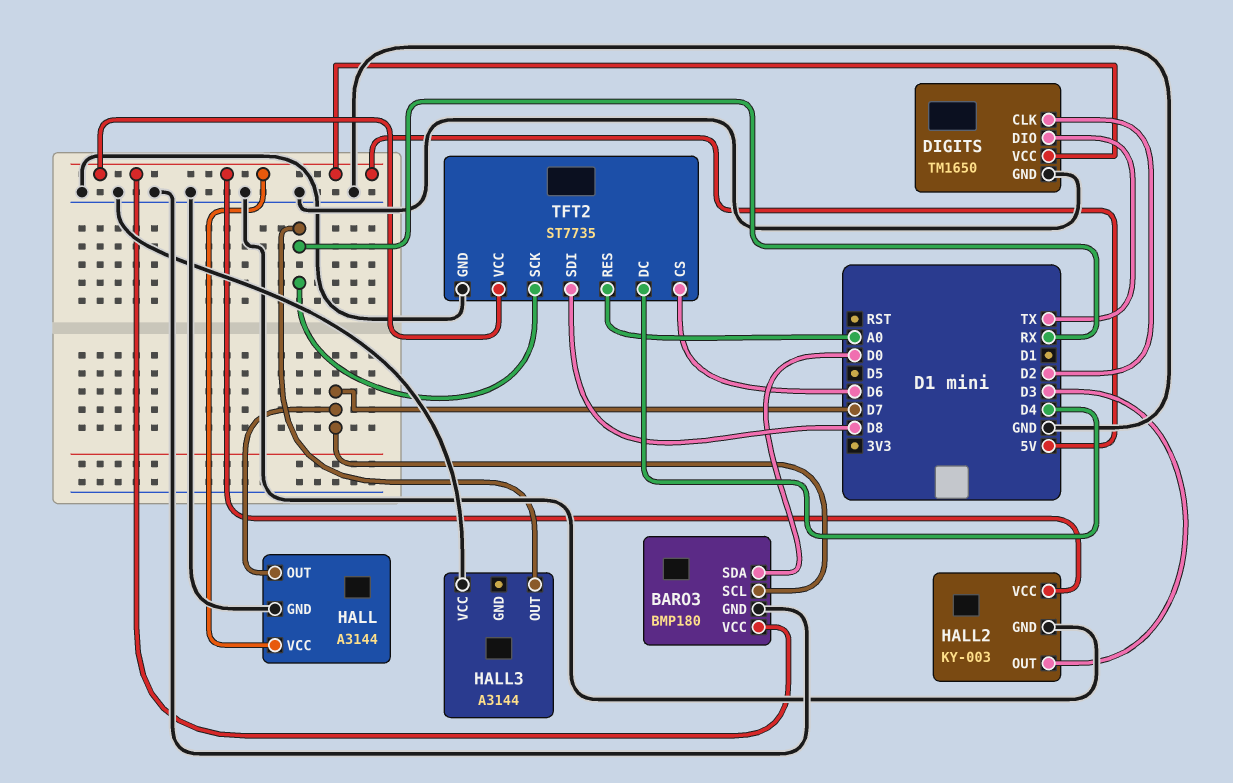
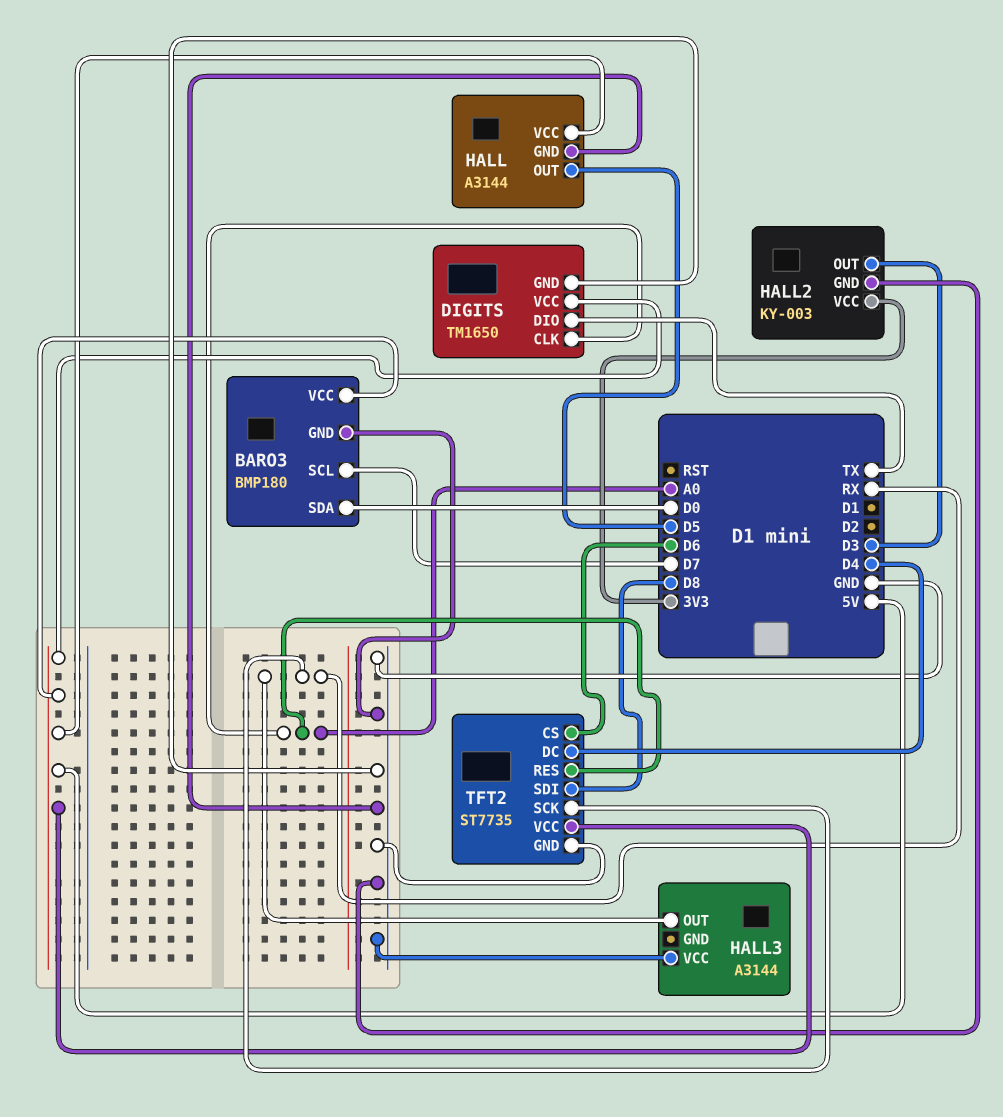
DIGITS pin CLK: D2 -> A0
HALL pin OUT: D7 -> D5
HALL2 pin VCC: 5V -> 3V3

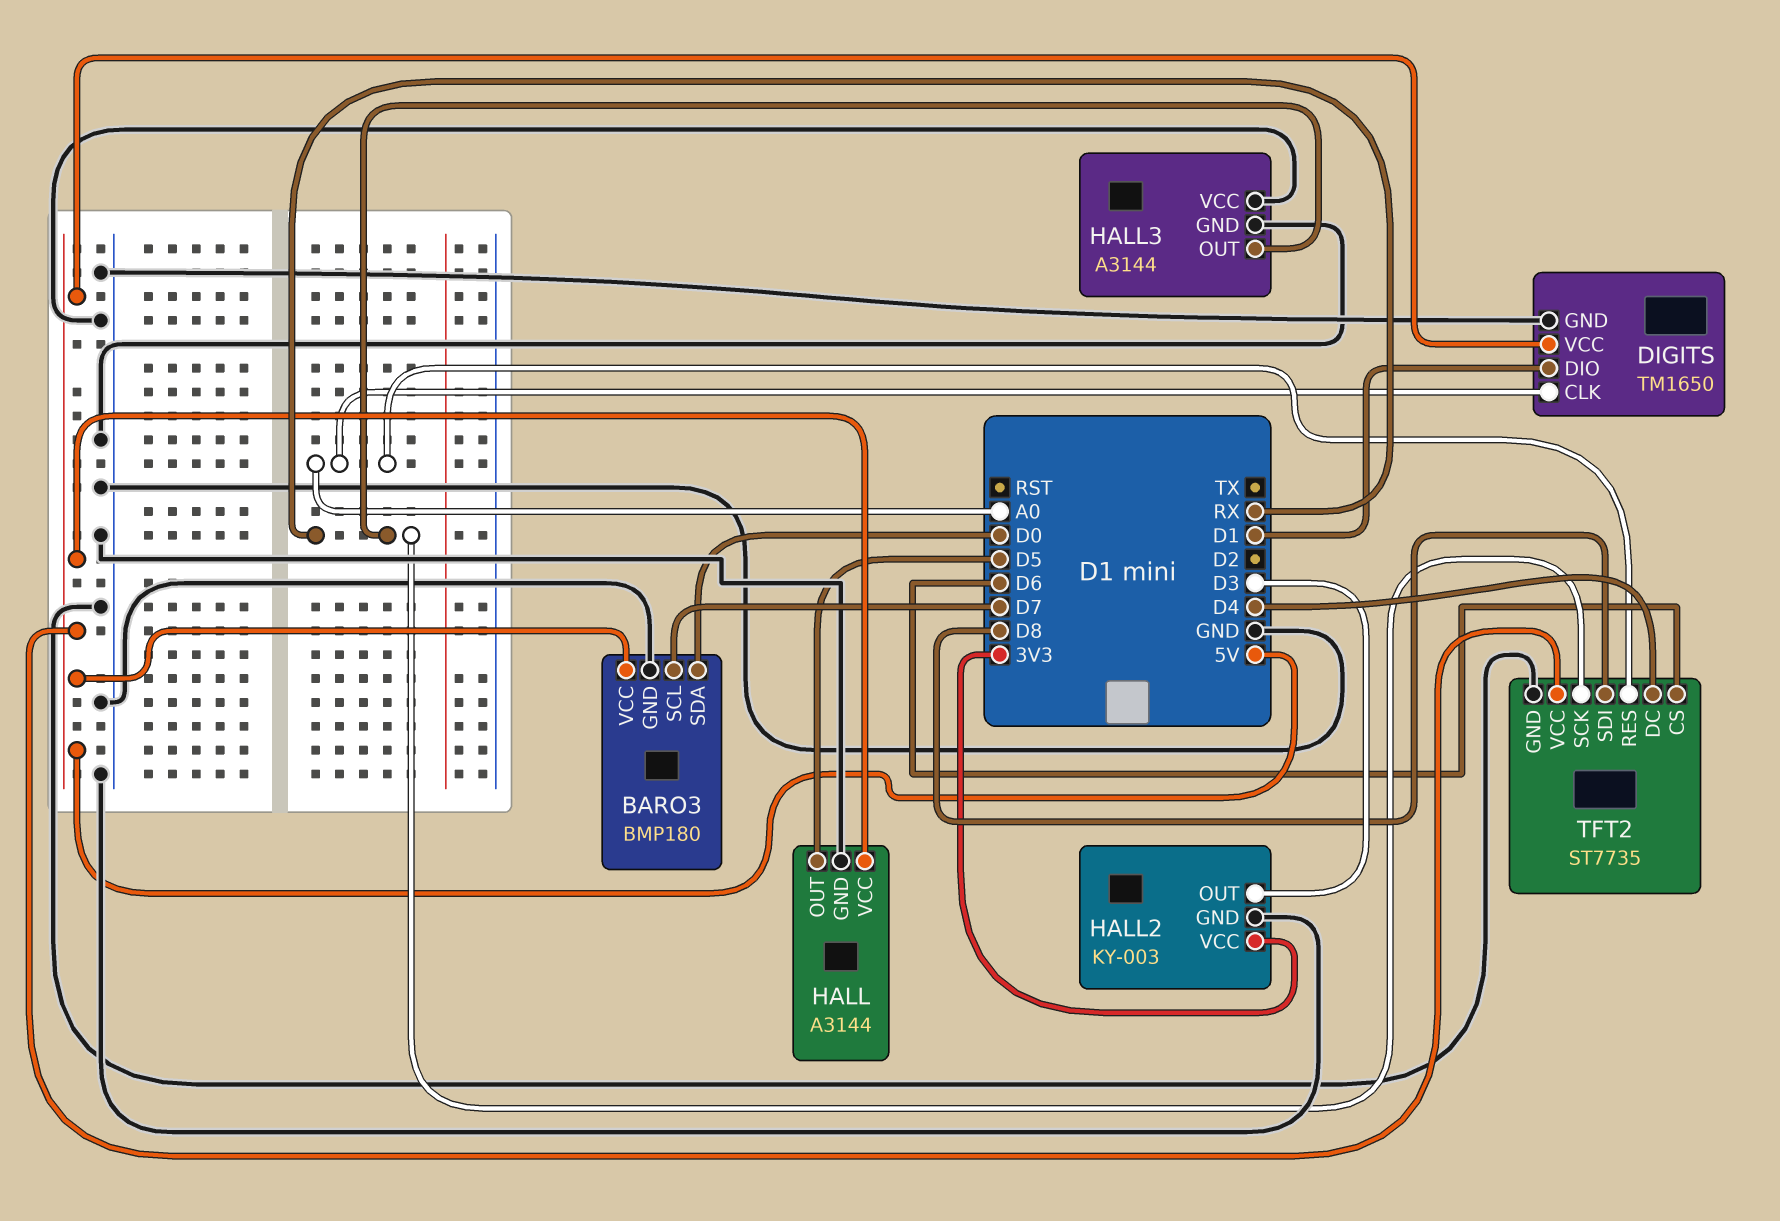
DIGITS pin DIO: TX -> D1
HALL3 pin GND: none -> GND

